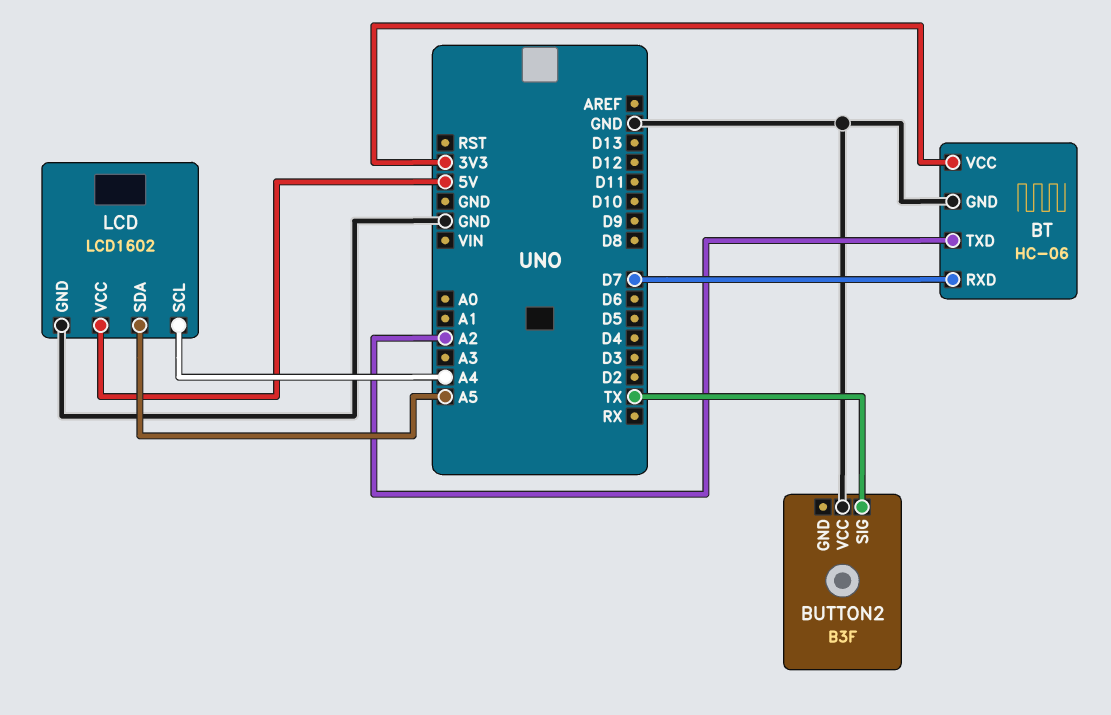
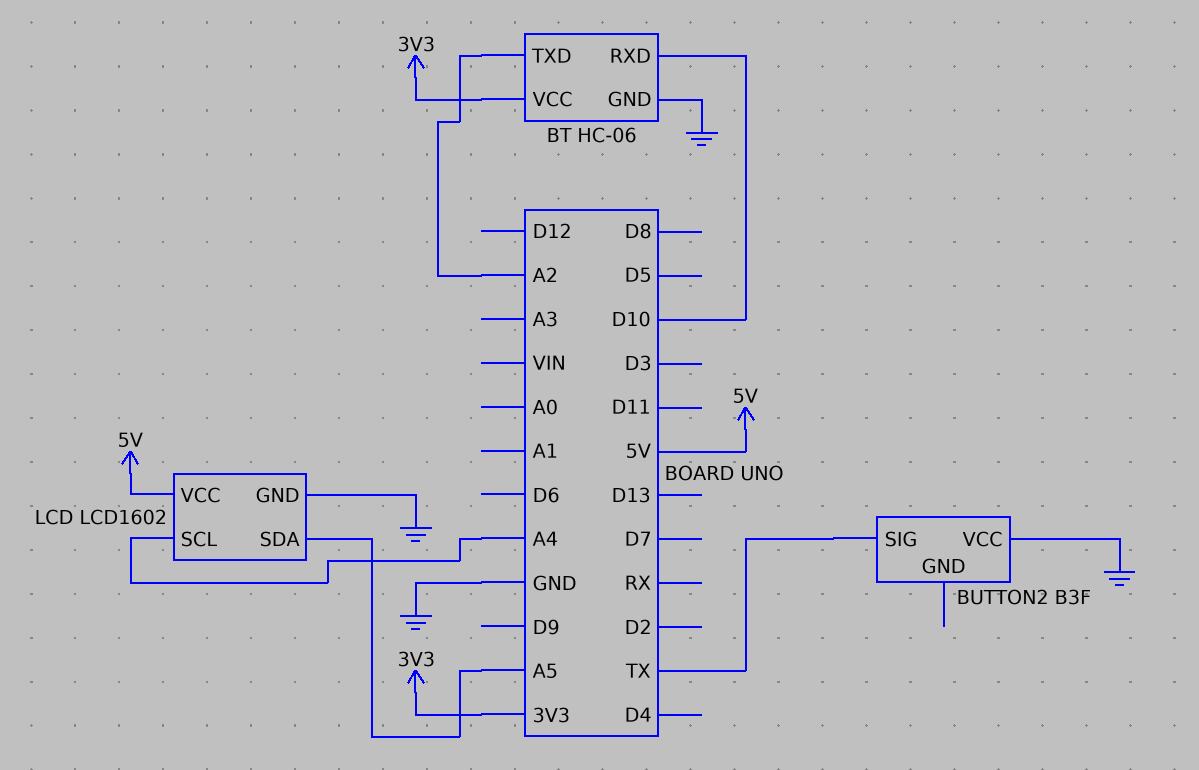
BT pin RXD: D7 -> D10

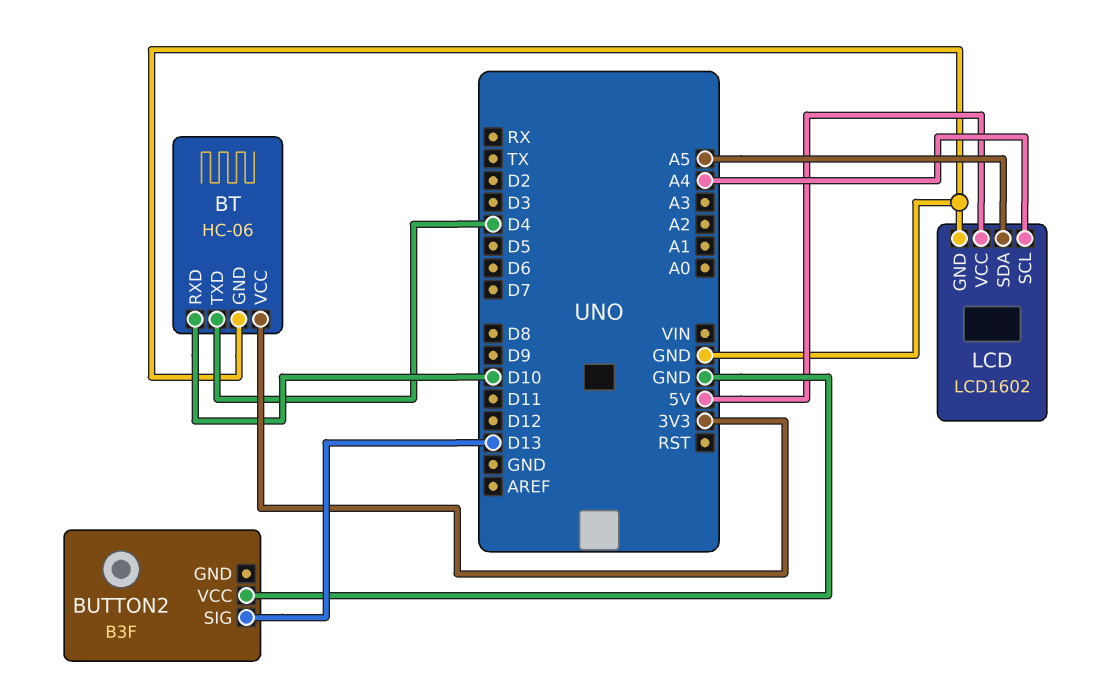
BT pin TXD: A2 -> D4
BUTTON2 pin SIG: TX -> D13

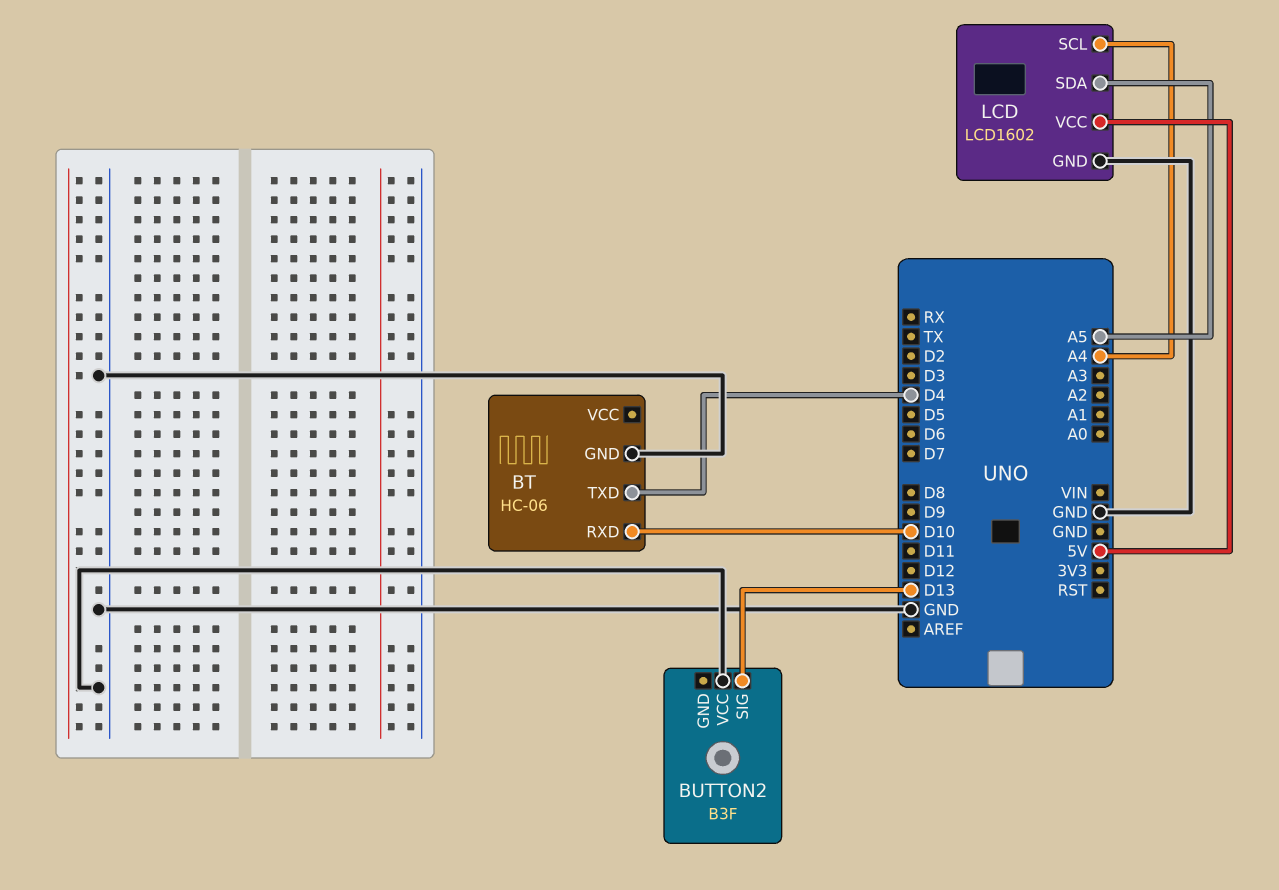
BT pin VCC: 3V3 -> none

